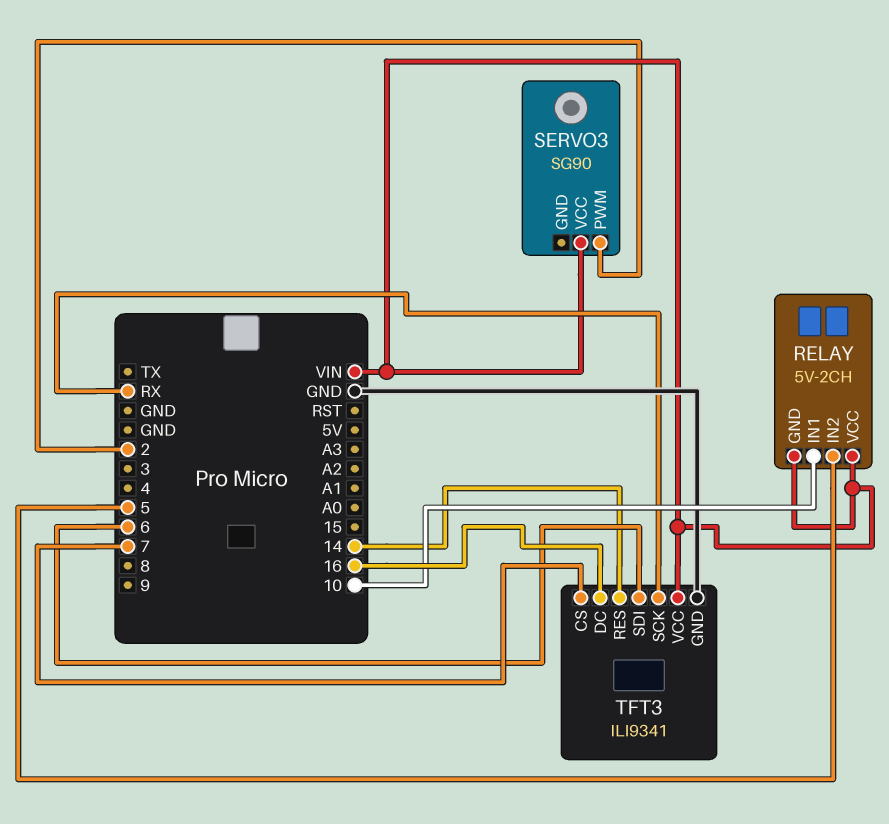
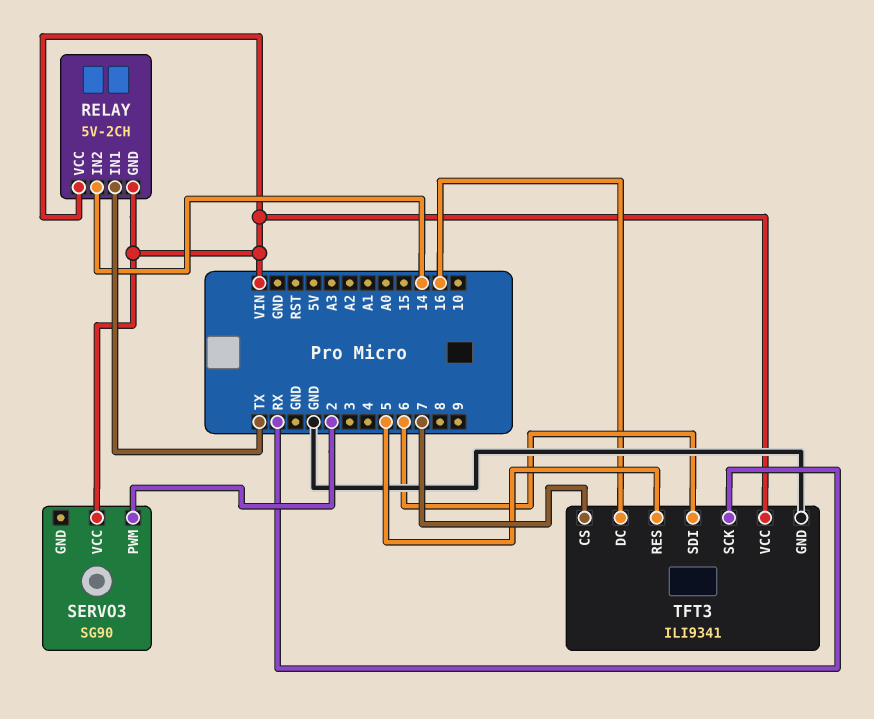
RELAY pin IN1: 10 -> TX
RELAY pin IN2: 5 -> 14
TFT3 pin RES: 14 -> 5

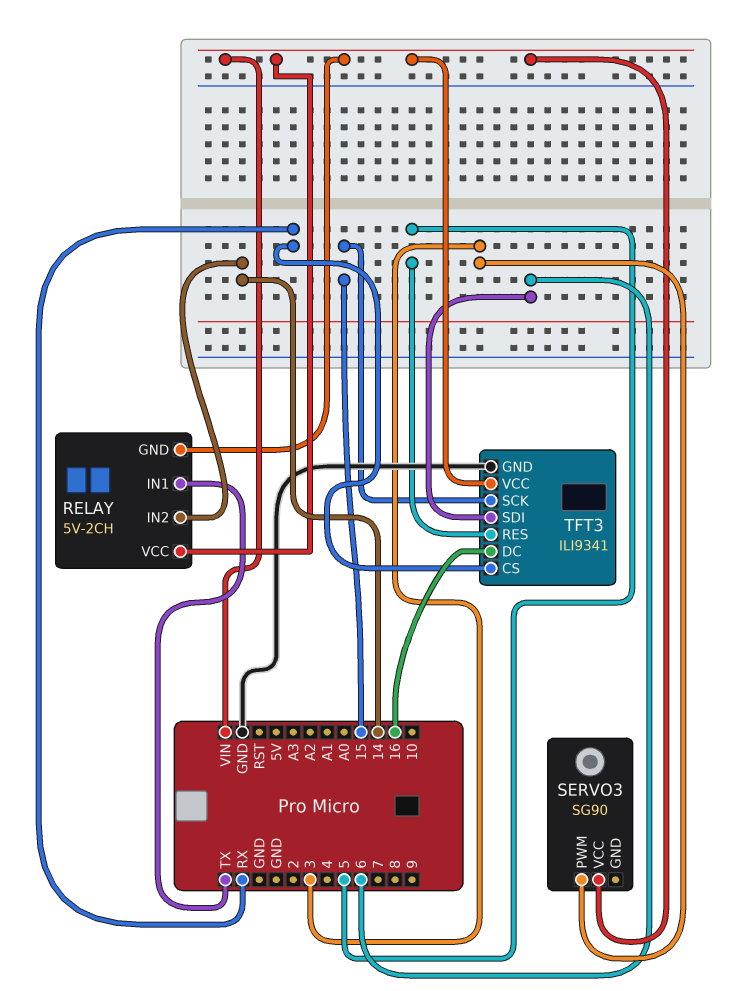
SERVO3 pin PWM: 2 -> 3
TFT3 pin CS: 7 -> RX
TFT3 pin SCK: RX -> 15

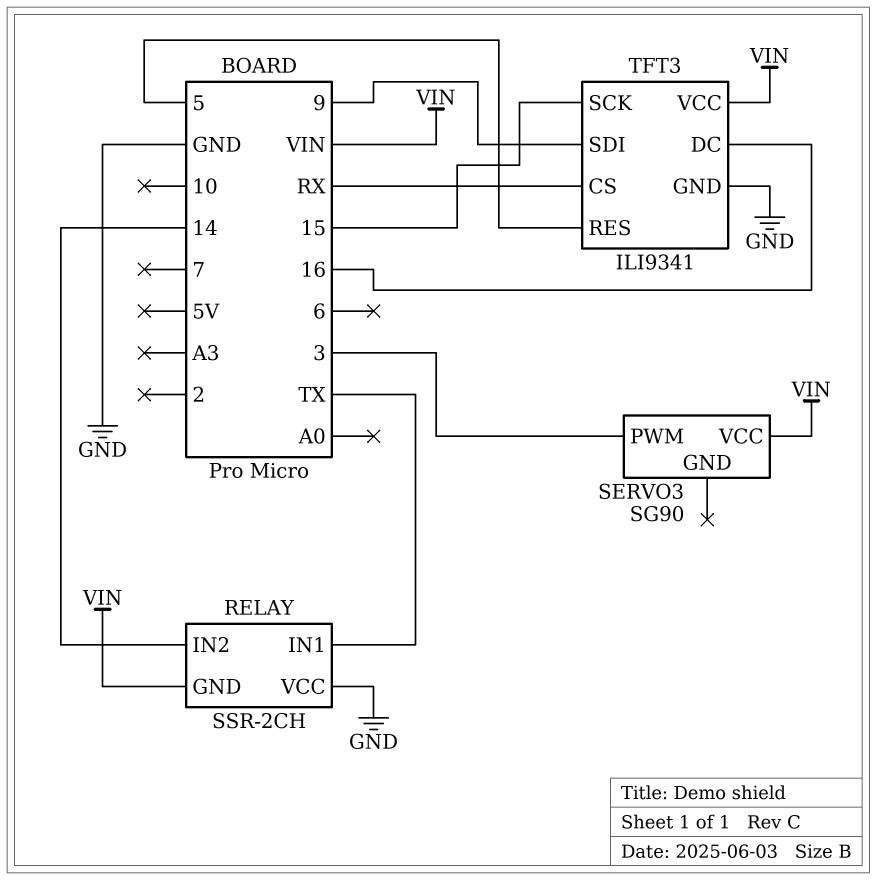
RELAY: 5V-2CH -> SSR-2CH
RELAY pin VCC: VIN -> GND
TFT3 pin SDI: 6 -> 9

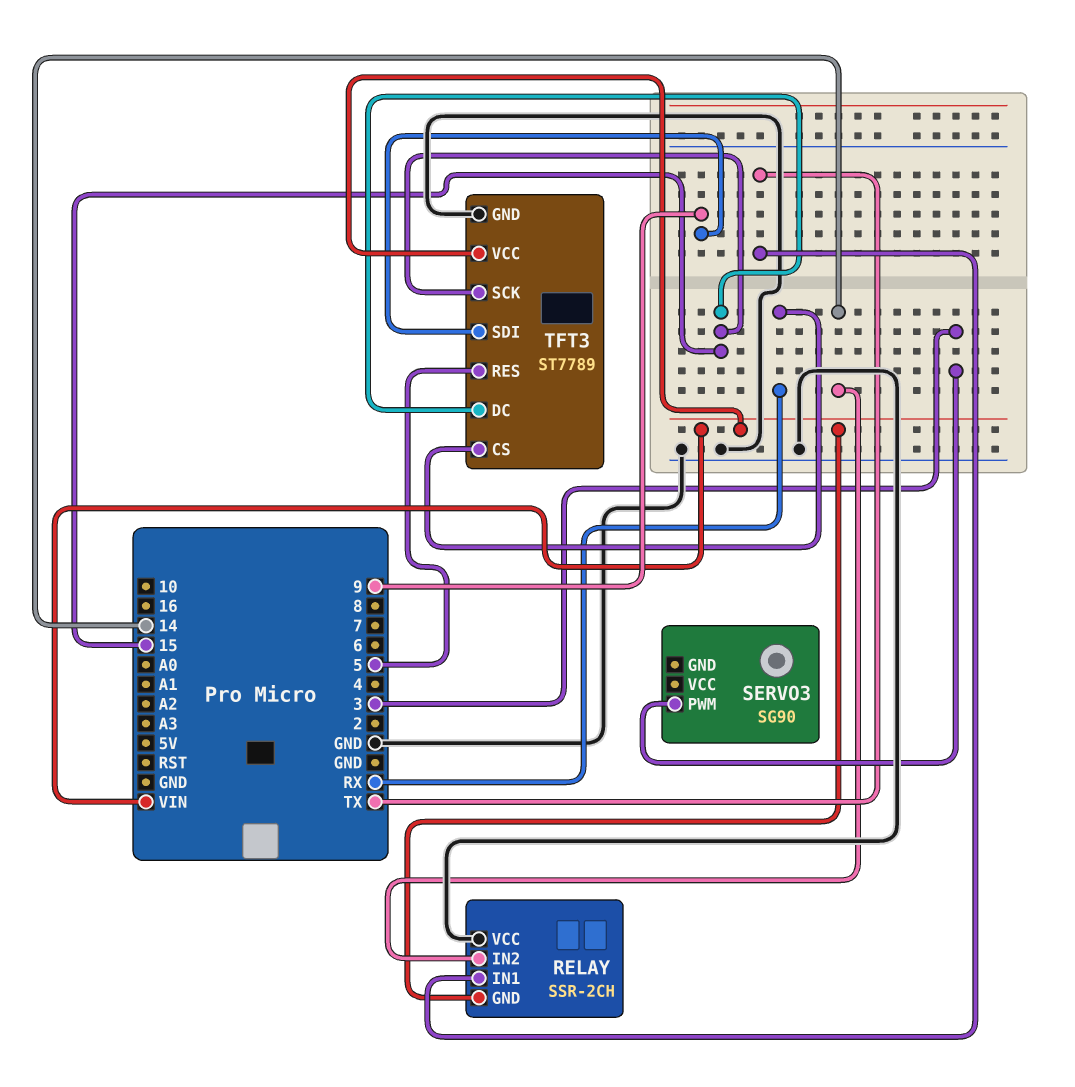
SERVO3 pin VCC: VIN -> none
TFT3: ILI9341 -> ST7789
TFT3 pin DC: 16 -> 15

